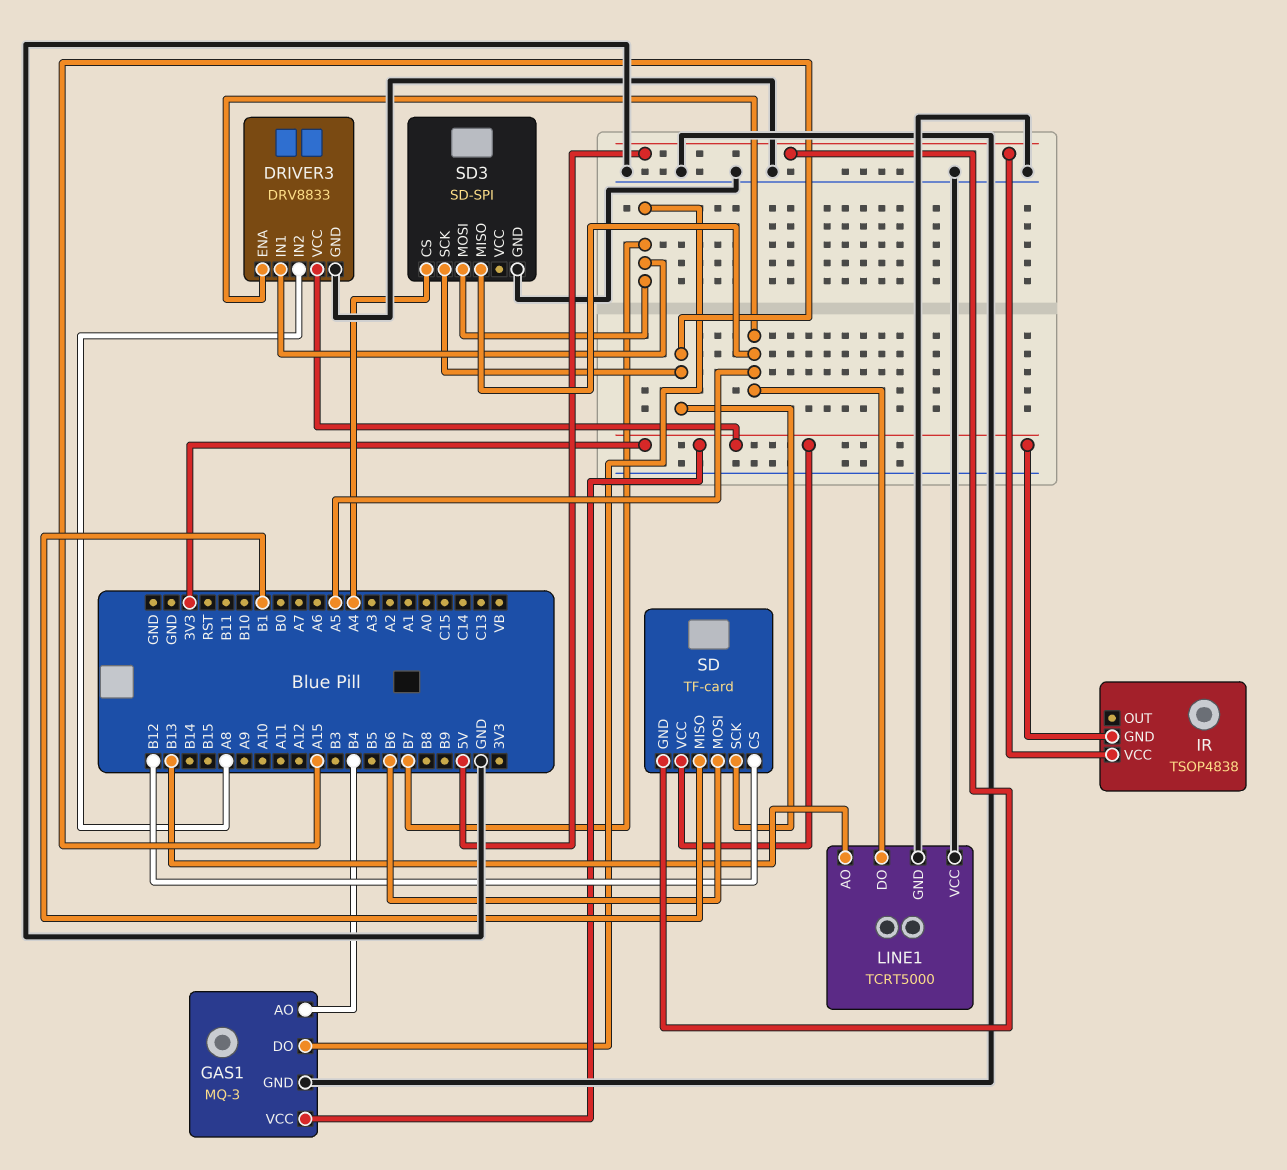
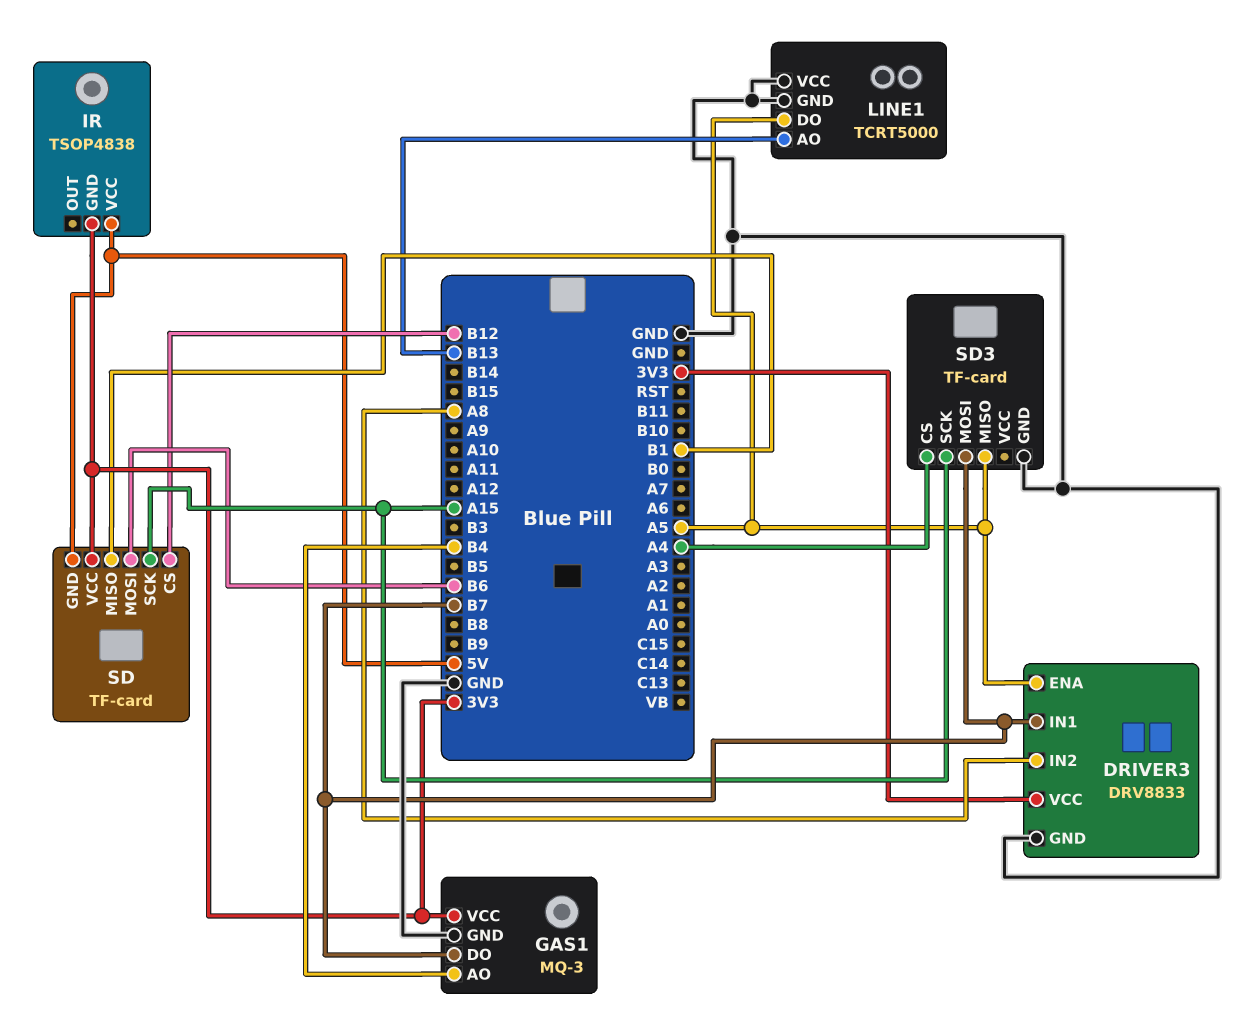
SD3: SD-SPI -> TF-card

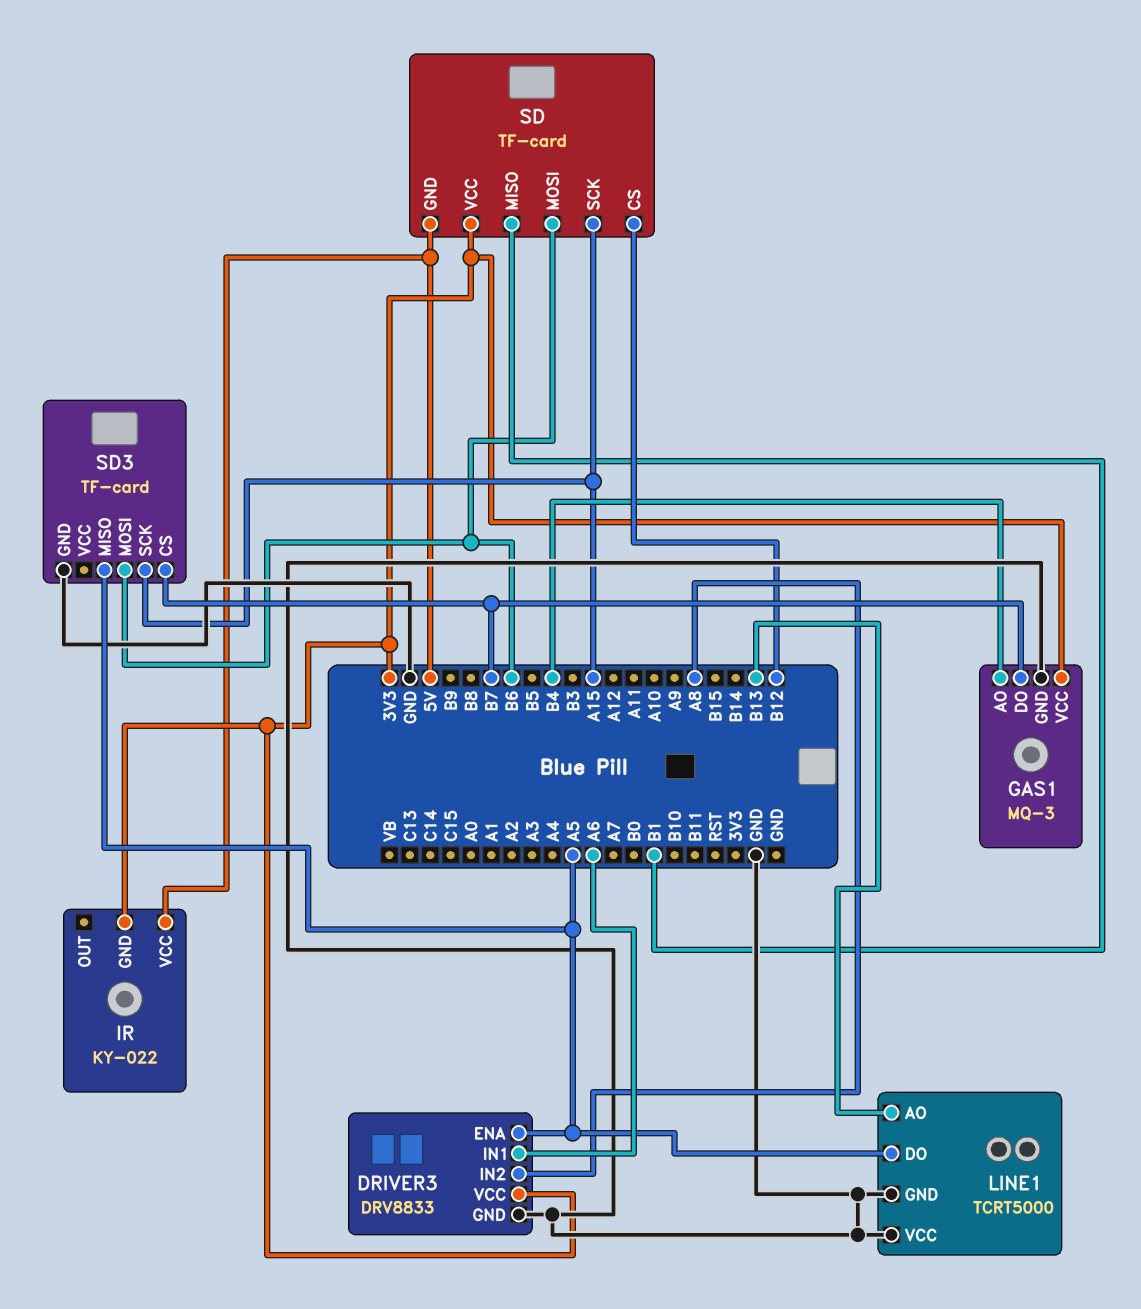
DRIVER3 pin IN1: B7 -> A6
IR: TSOP4838 -> KY-022
SD3 pin CS: A4 -> B7
SD3 pin MOSI: B7 -> B6

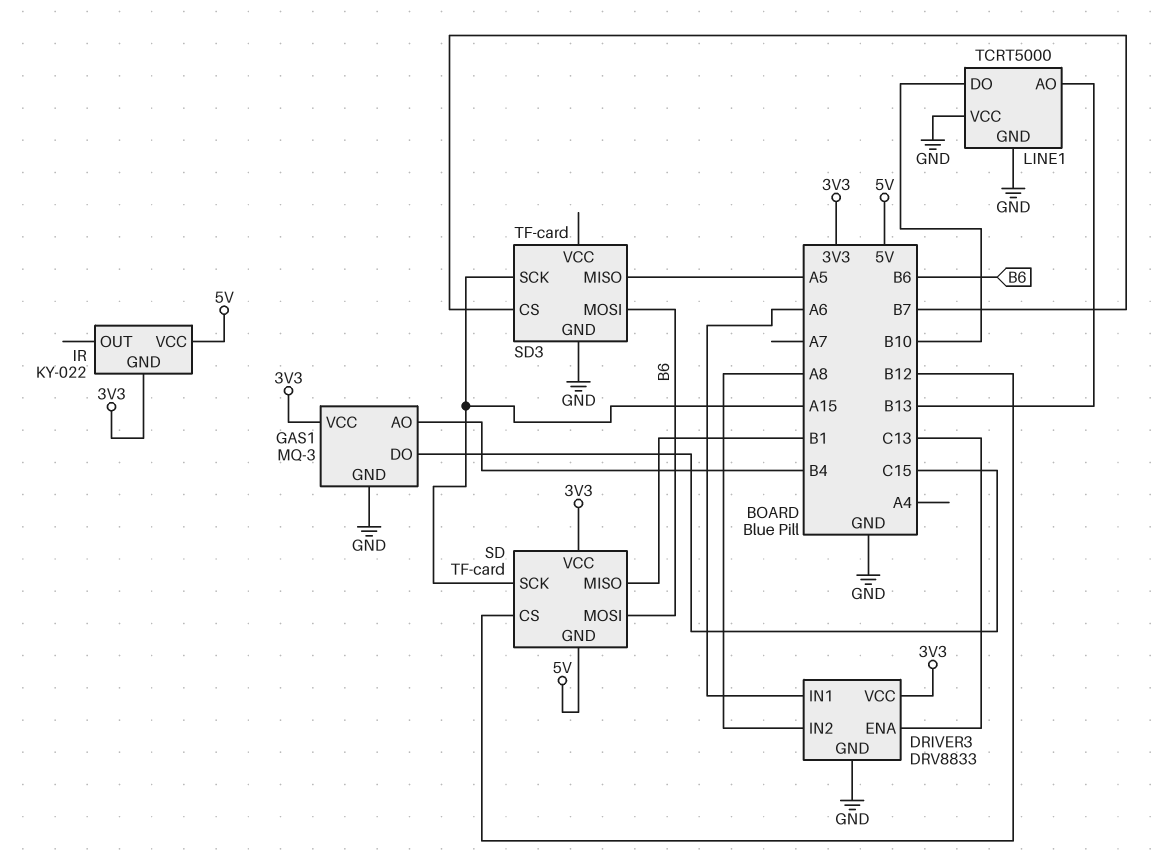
DRIVER3 pin ENA: A5 -> C13
GAS1 pin DO: B7 -> C15
LINE1 pin DO: A5 -> B10

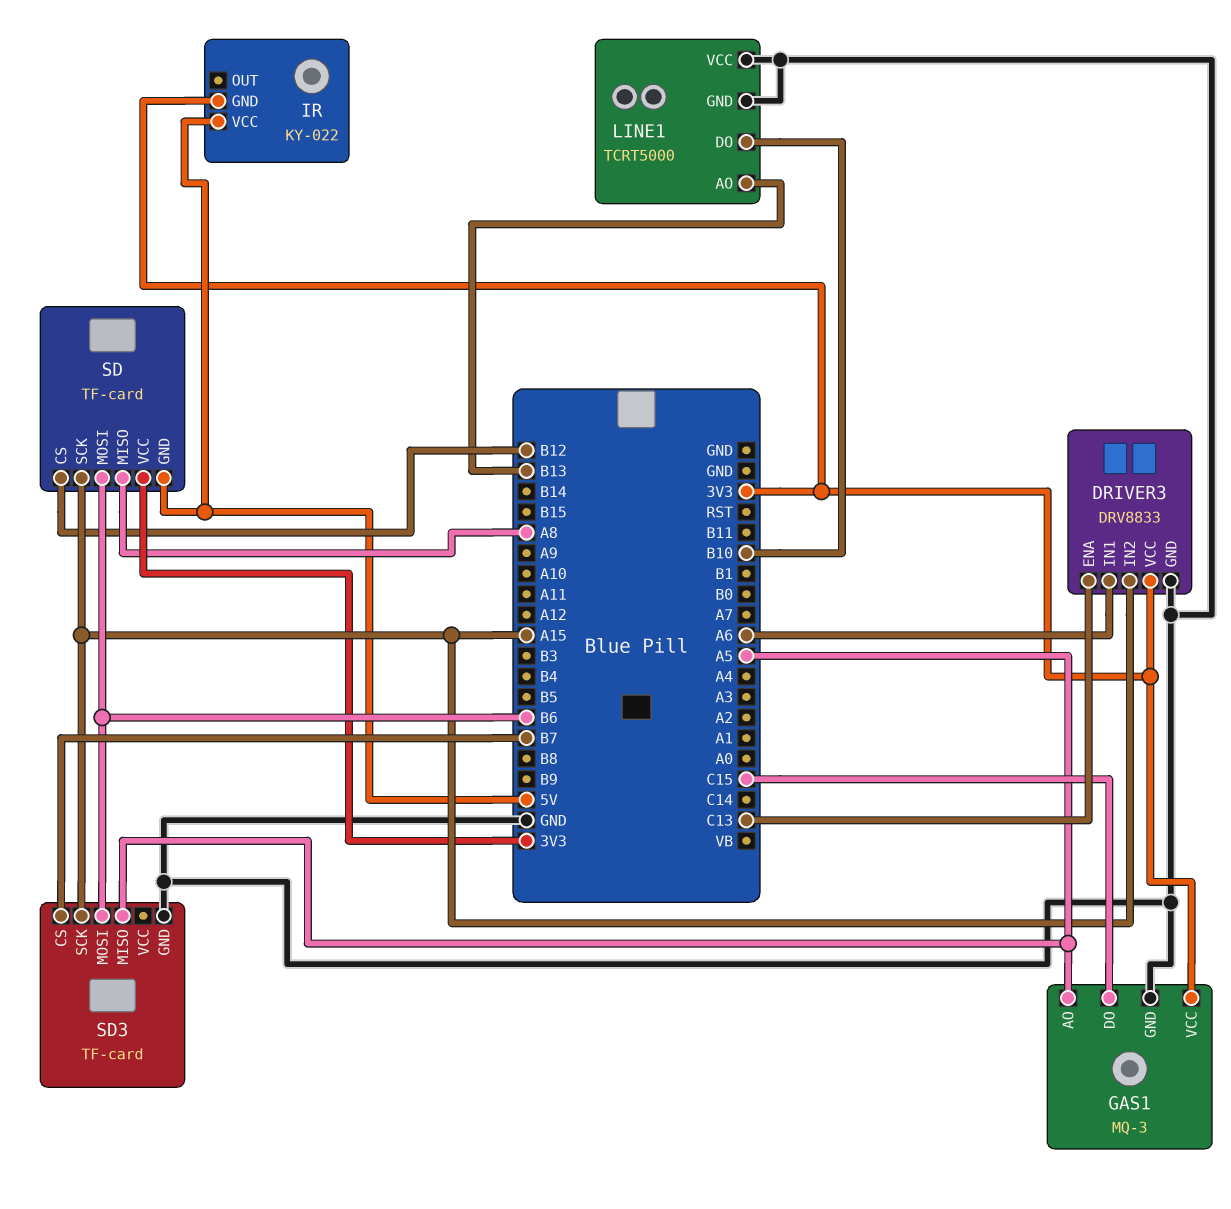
DRIVER3 pin IN2: A8 -> A15
GAS1 pin AO: B4 -> A5
SD pin MISO: B1 -> A8

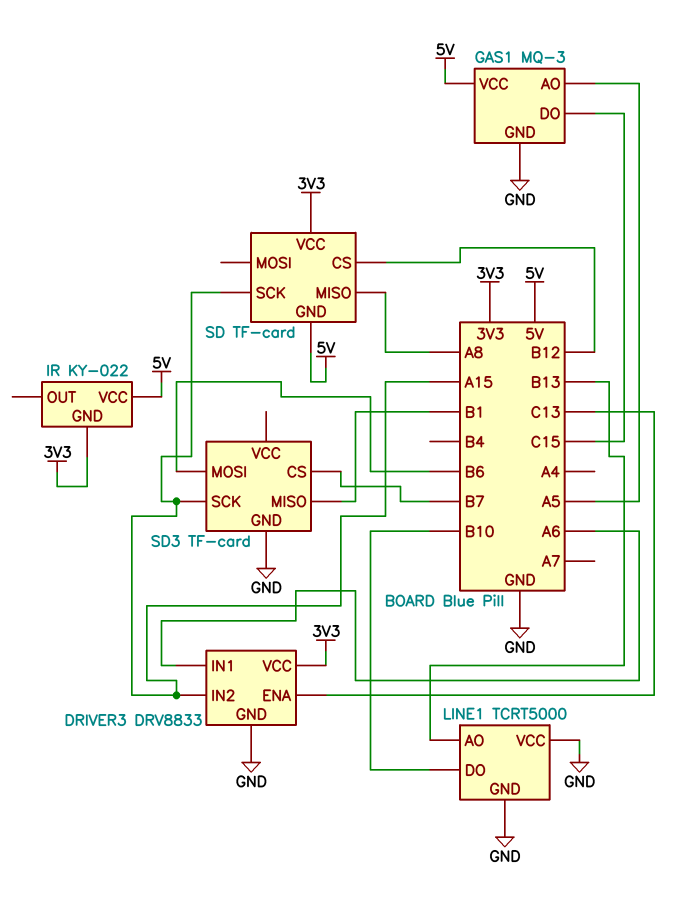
GAS1 pin VCC: 3V3 -> 5V
SD pin MOSI: B6 -> none
SD3 pin MISO: A5 -> B1

